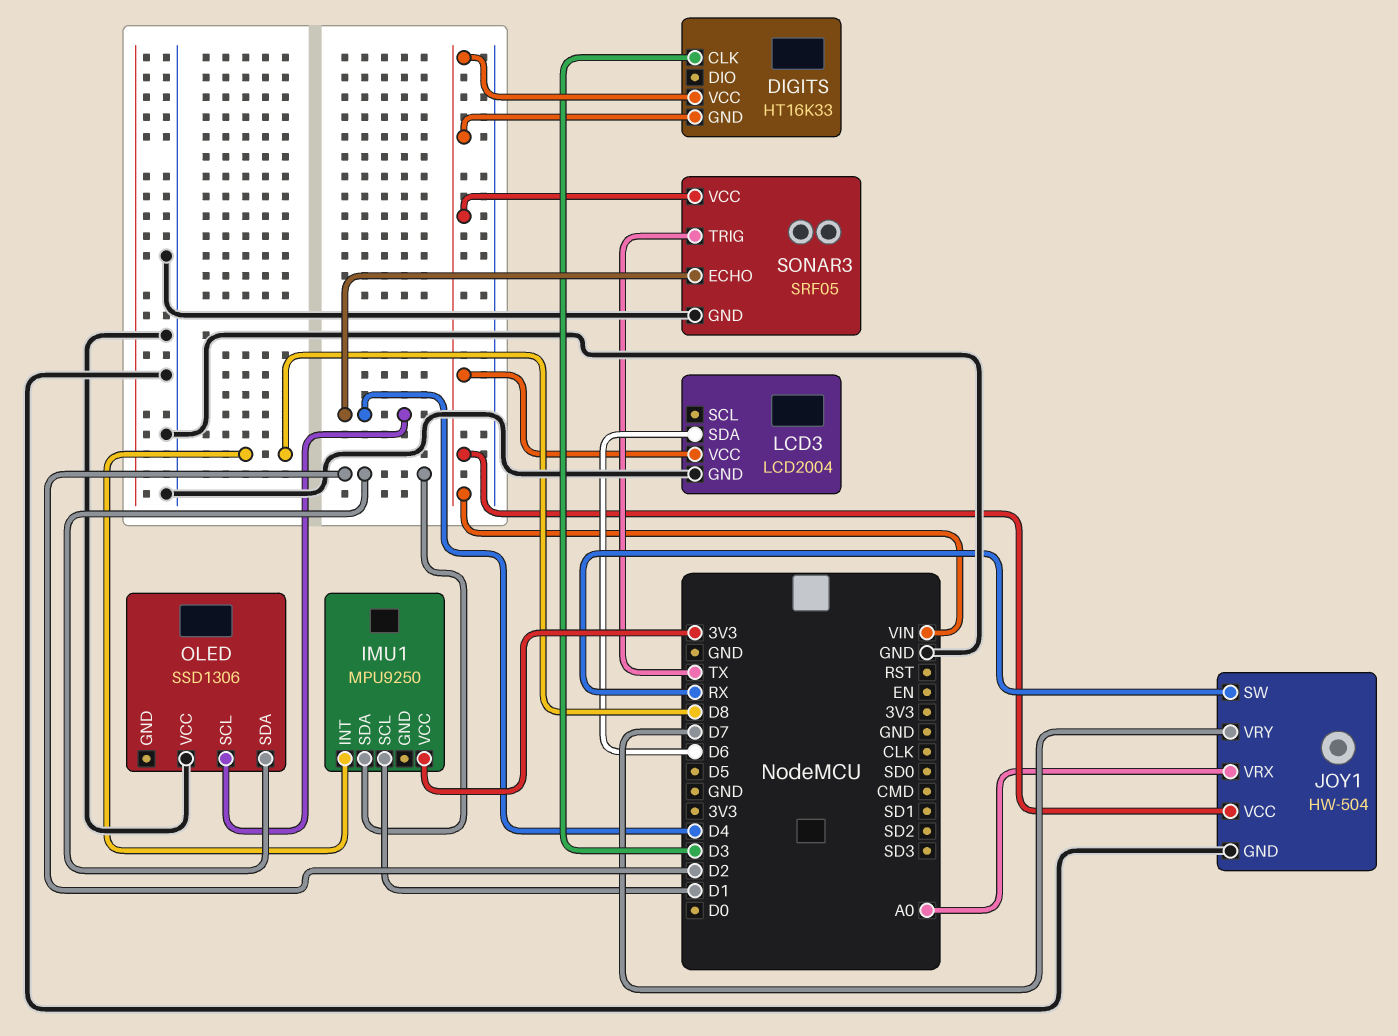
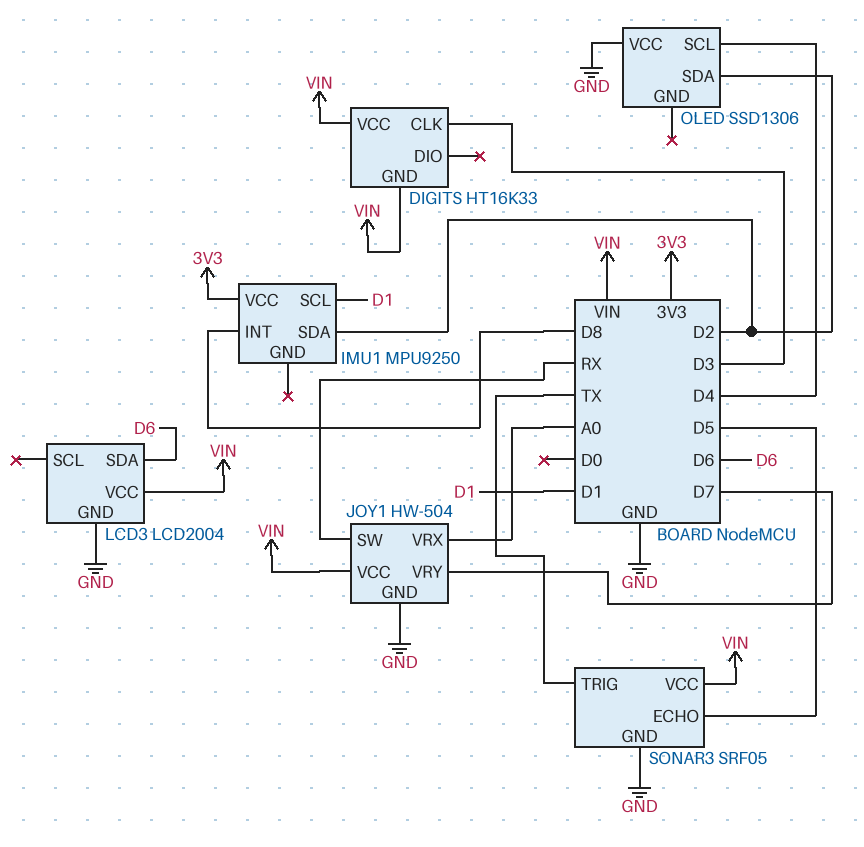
SONAR3 pin ECHO: D4 -> D5

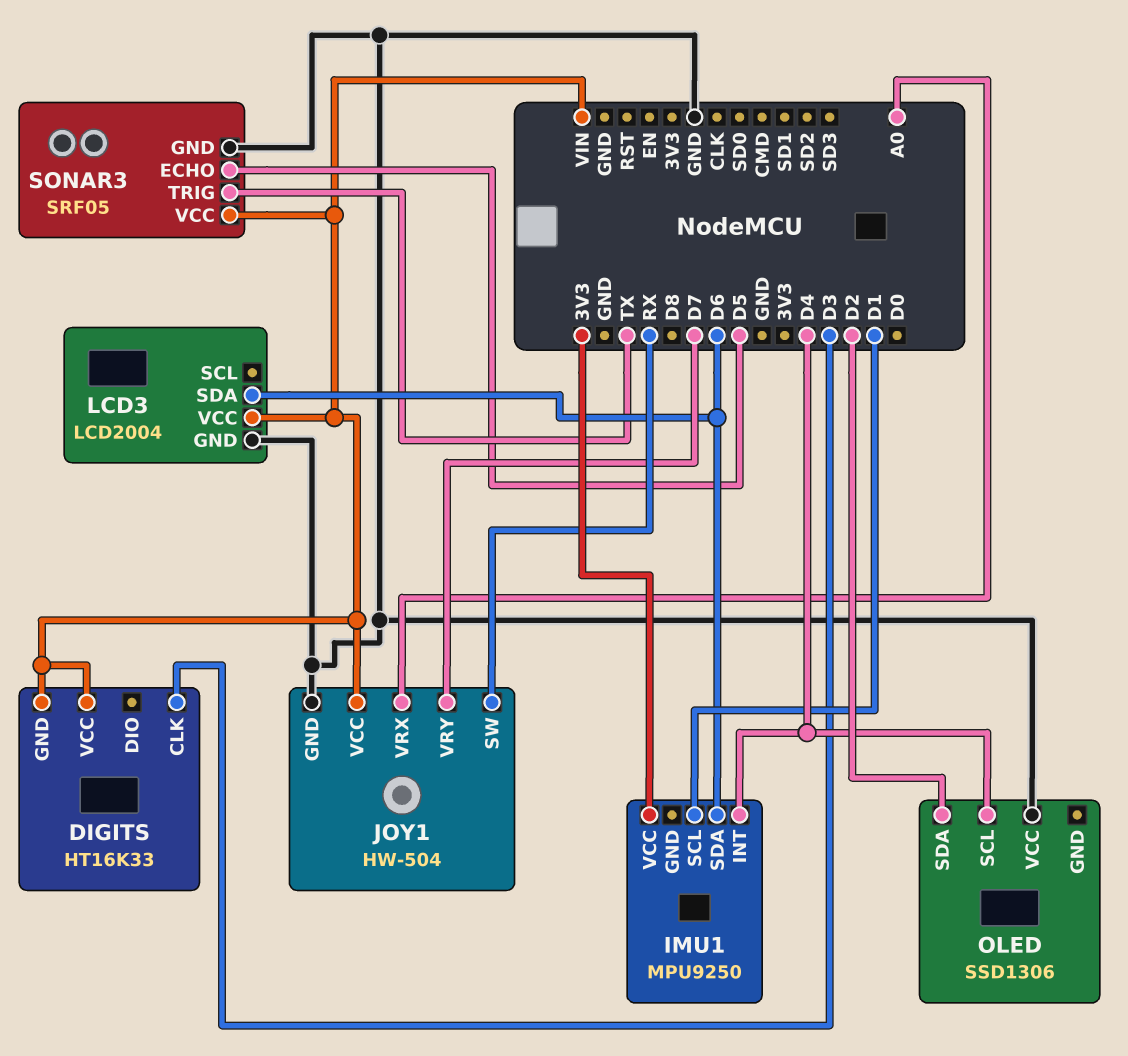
IMU1 pin INT: D8 -> D4
IMU1 pin SDA: D2 -> D6

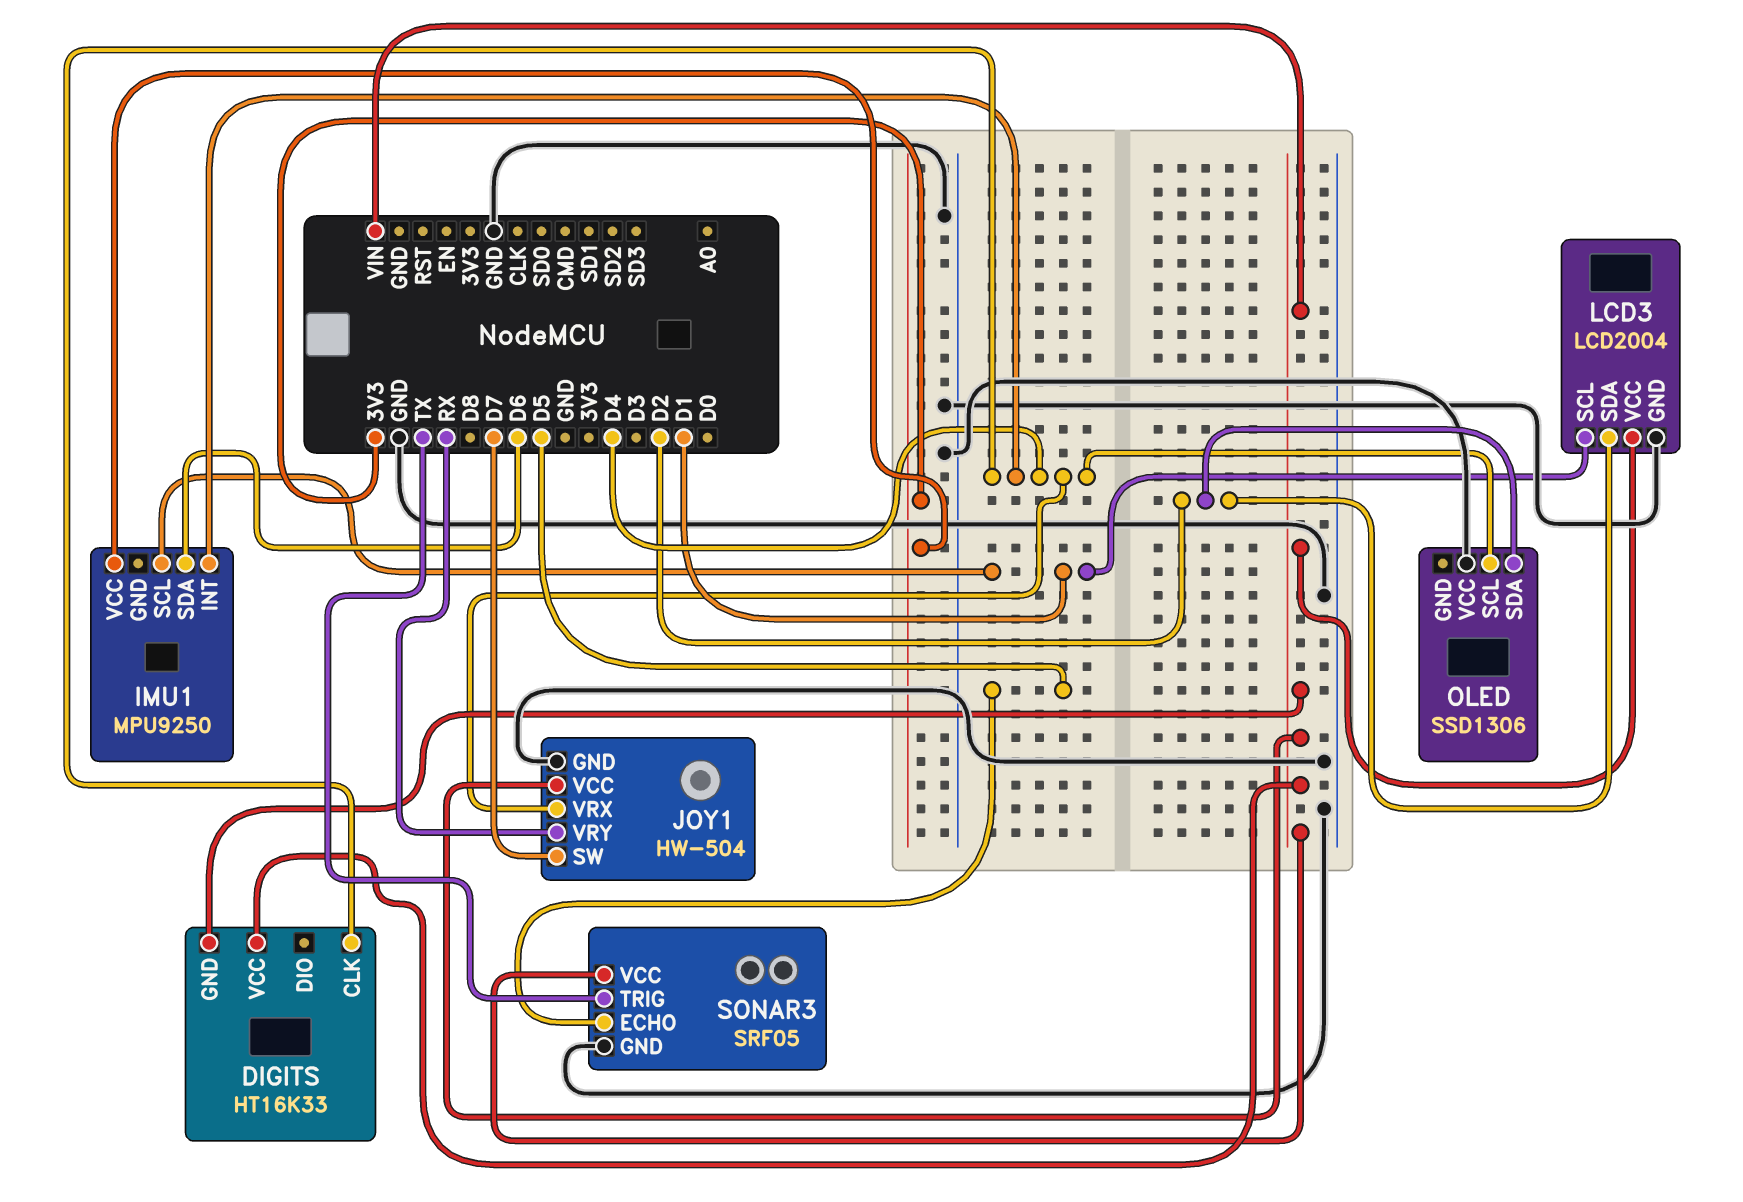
DIGITS pin CLK: D3 -> D4
JOY1 pin SW: RX -> D7
JOY1 pin VRX: A0 -> D4
JOY1 pin VRY: D7 -> RX
LCD3 pin SCL: none -> D1
LCD3 pin SDA: D6 -> D2

